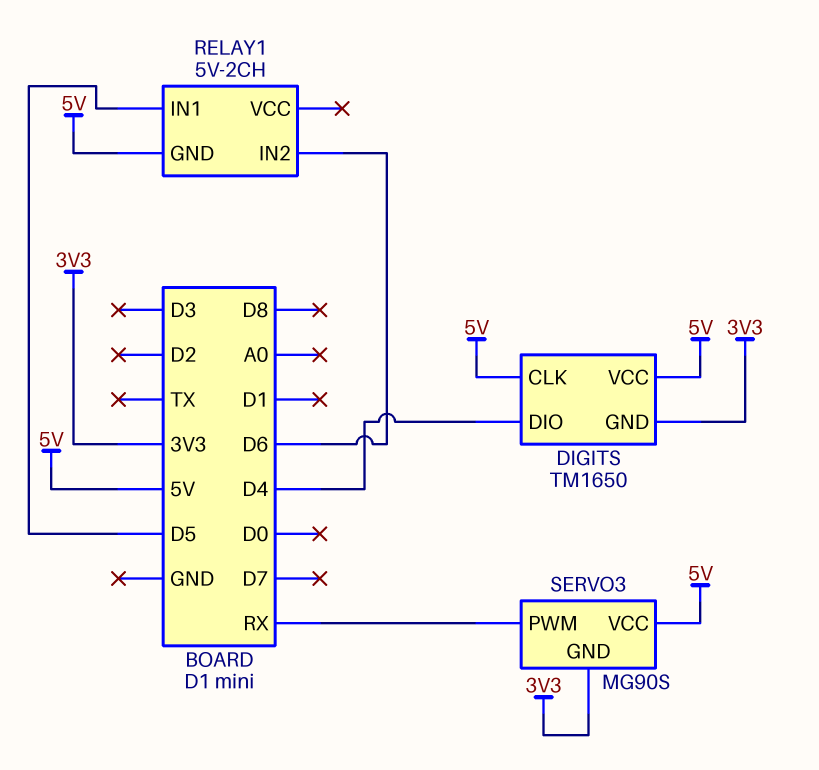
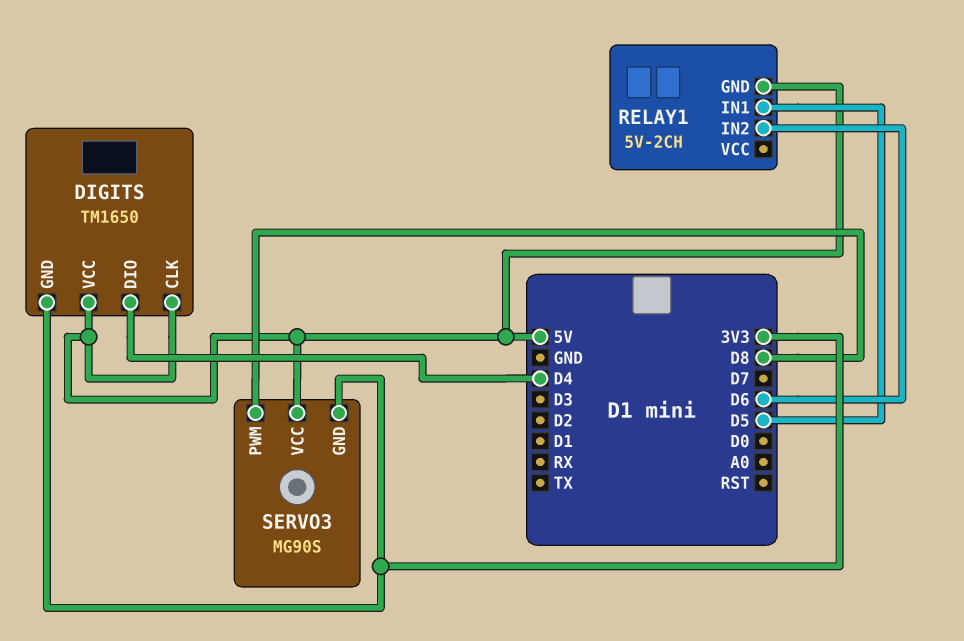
SERVO3 pin PWM: RX -> D8

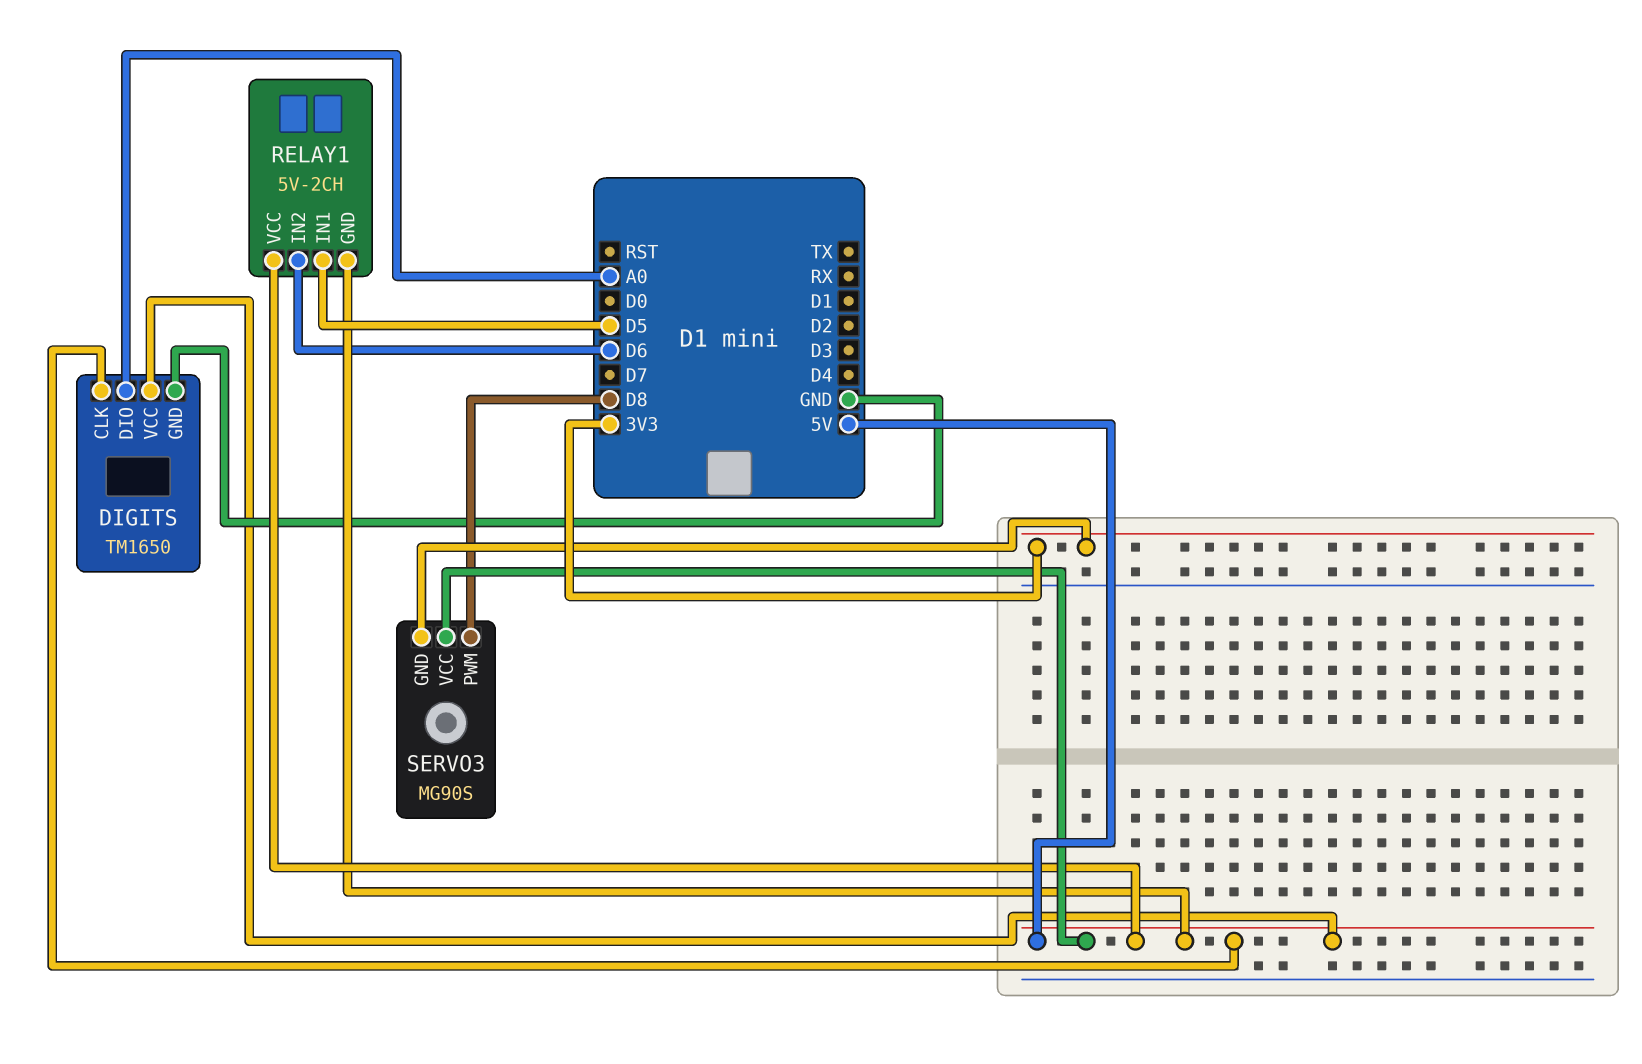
DIGITS pin DIO: D4 -> A0
DIGITS pin GND: 3V3 -> GND
RELAY1 pin VCC: none -> 5V

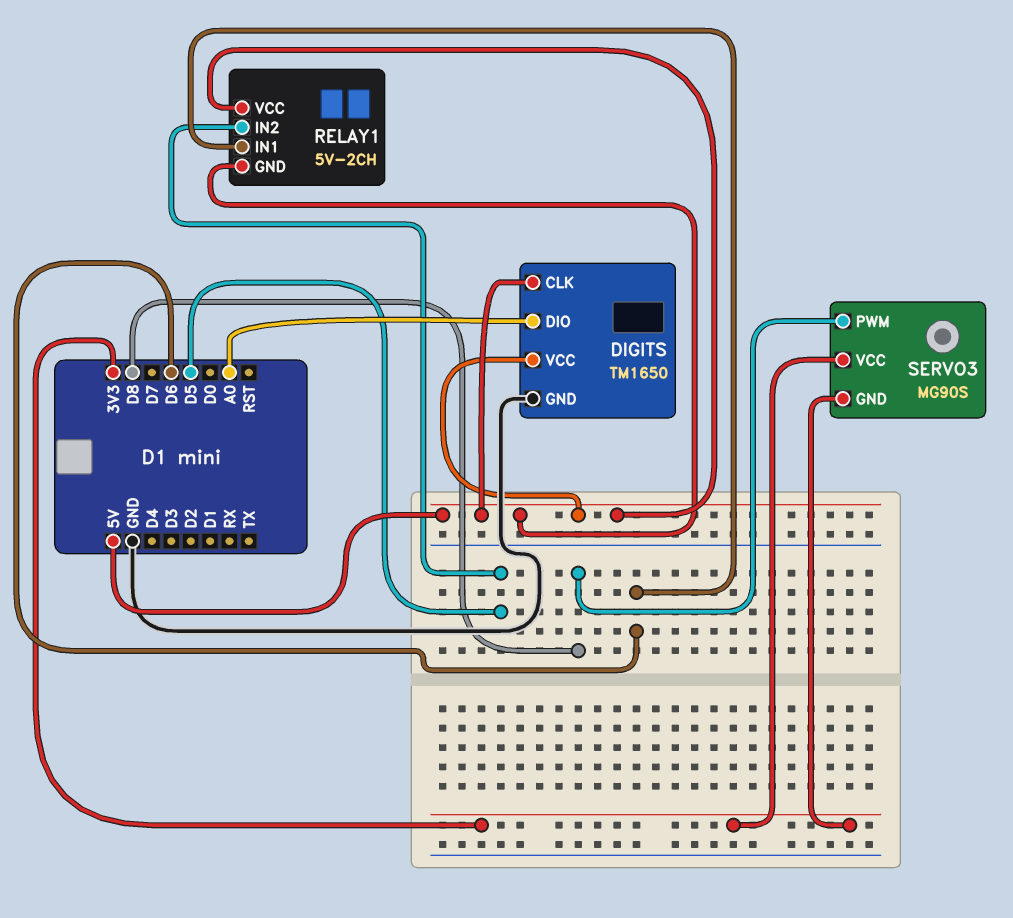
RELAY1 pin IN1: D5 -> D6
RELAY1 pin IN2: D6 -> D5
SERVO3 pin VCC: 5V -> 3V3

